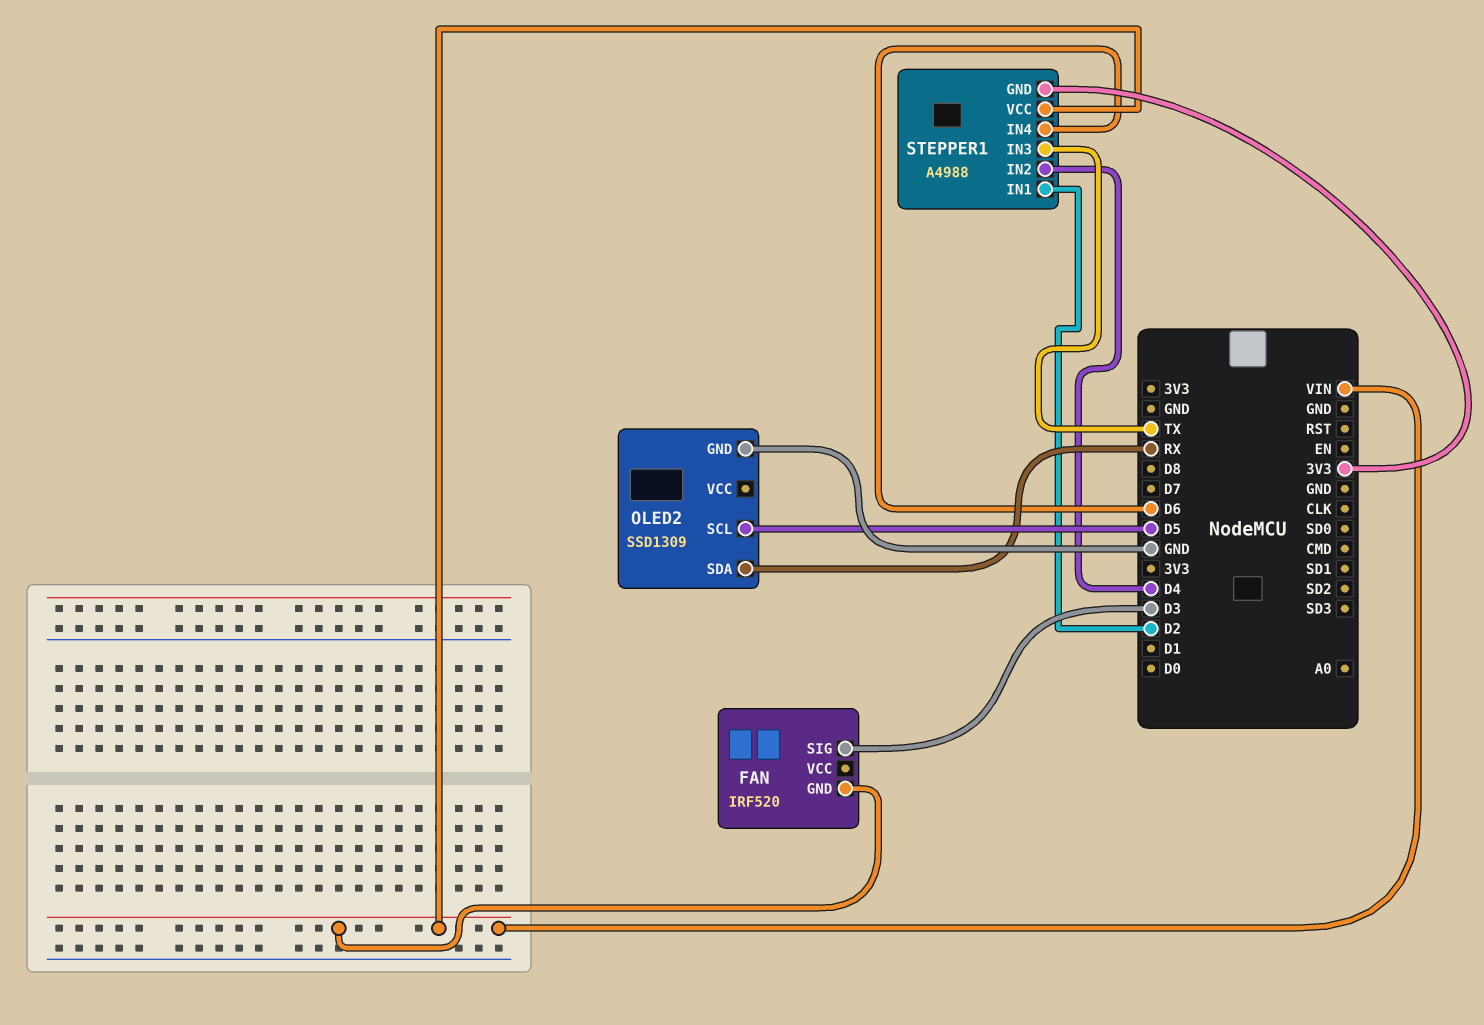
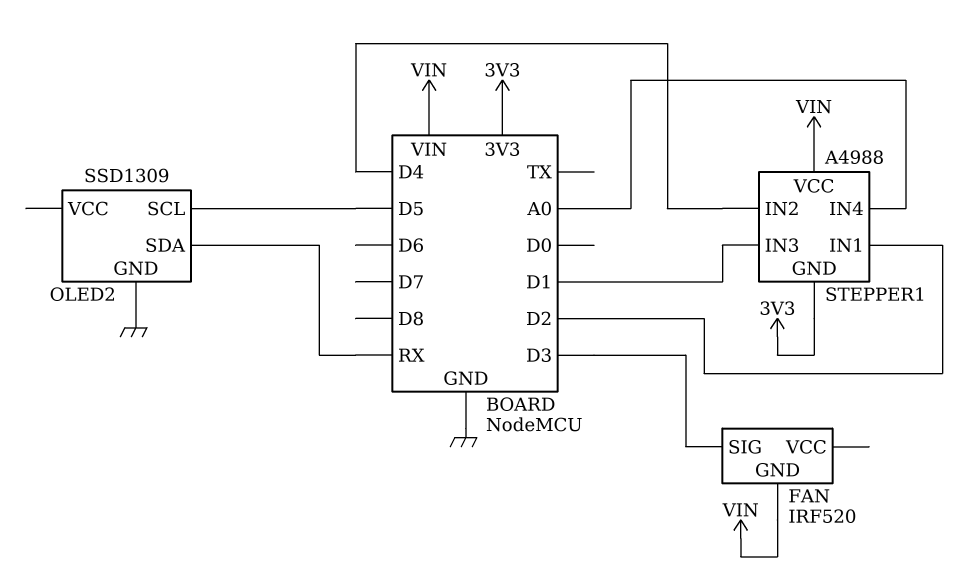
STEPPER1 pin IN3: TX -> D1
STEPPER1 pin IN4: D6 -> A0

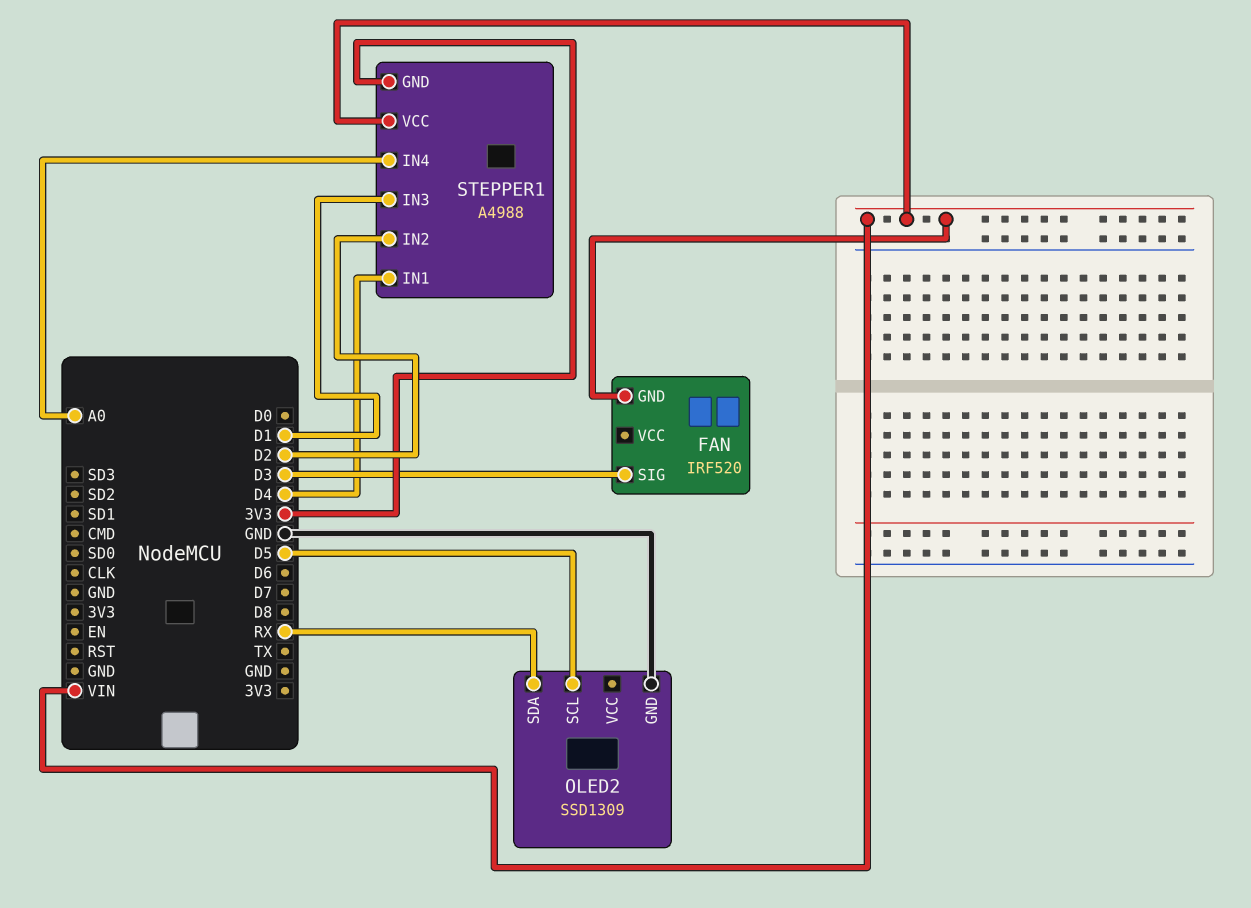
STEPPER1 pin IN1: D2 -> D4
STEPPER1 pin IN2: D4 -> D2

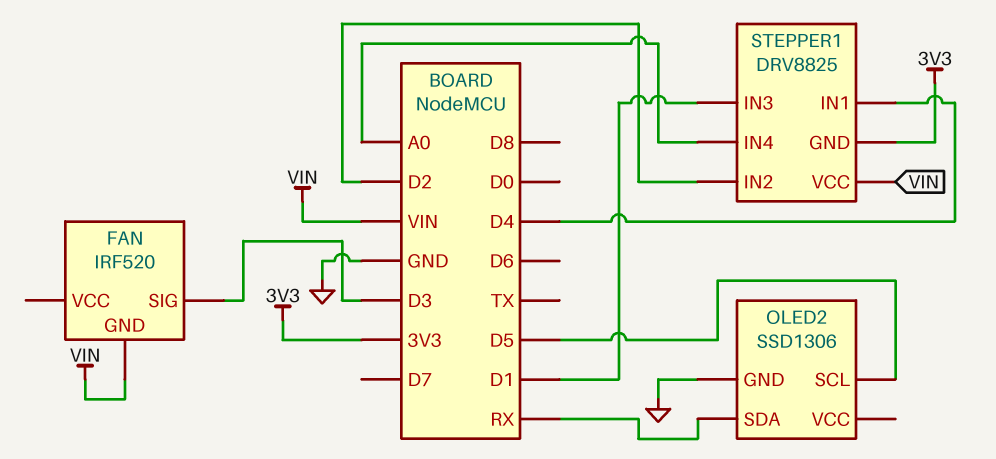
OLED2: SSD1309 -> SSD1306
STEPPER1: A4988 -> DRV8825

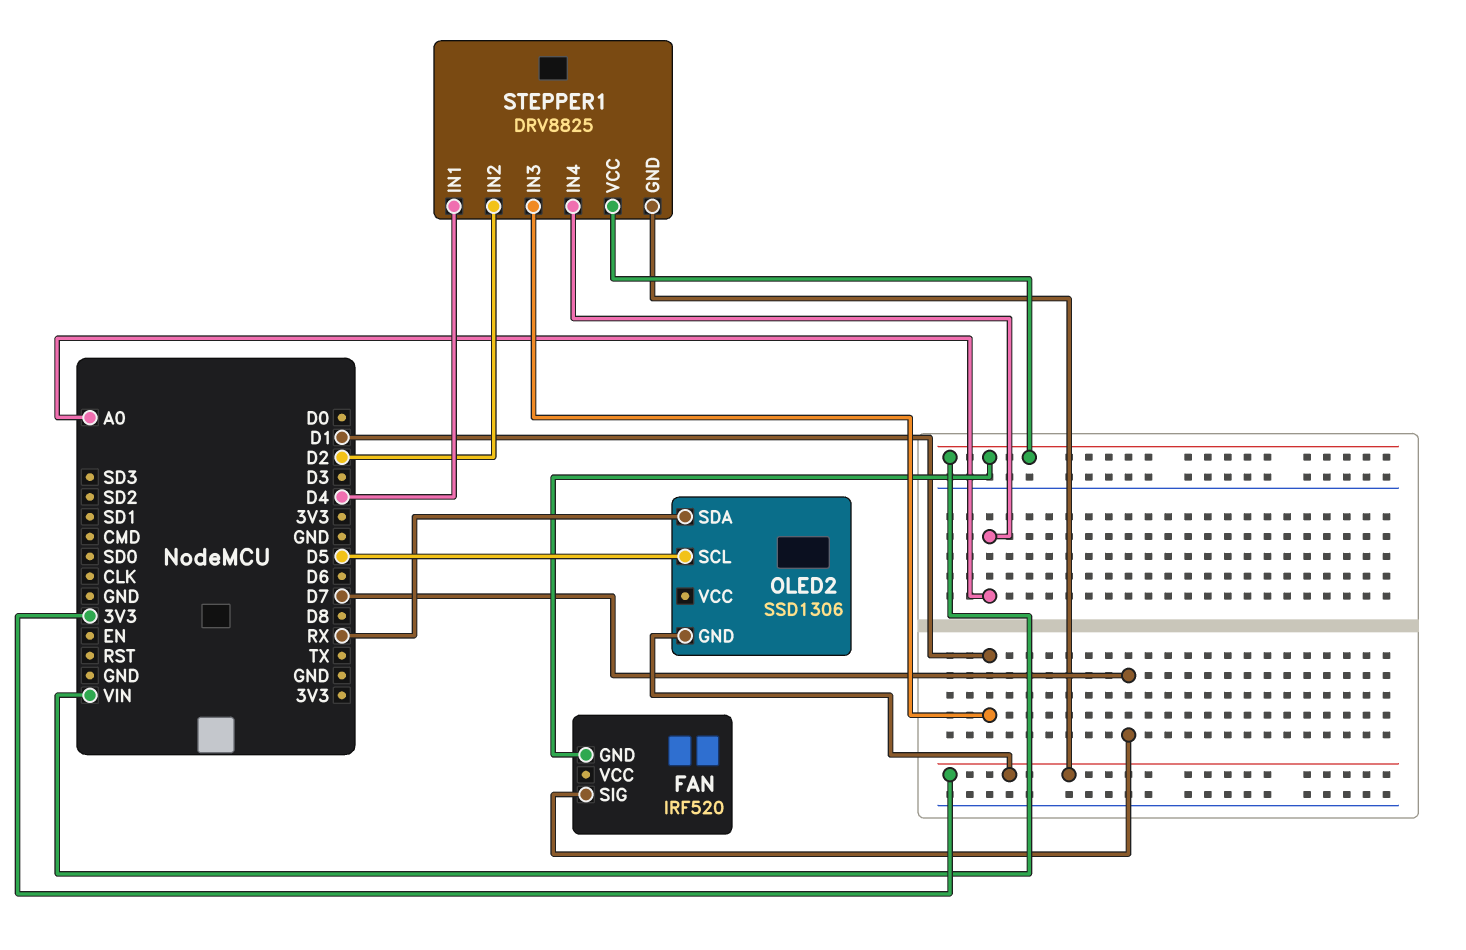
FAN pin SIG: D3 -> D7
OLED2 pin GND: GND -> 3V3

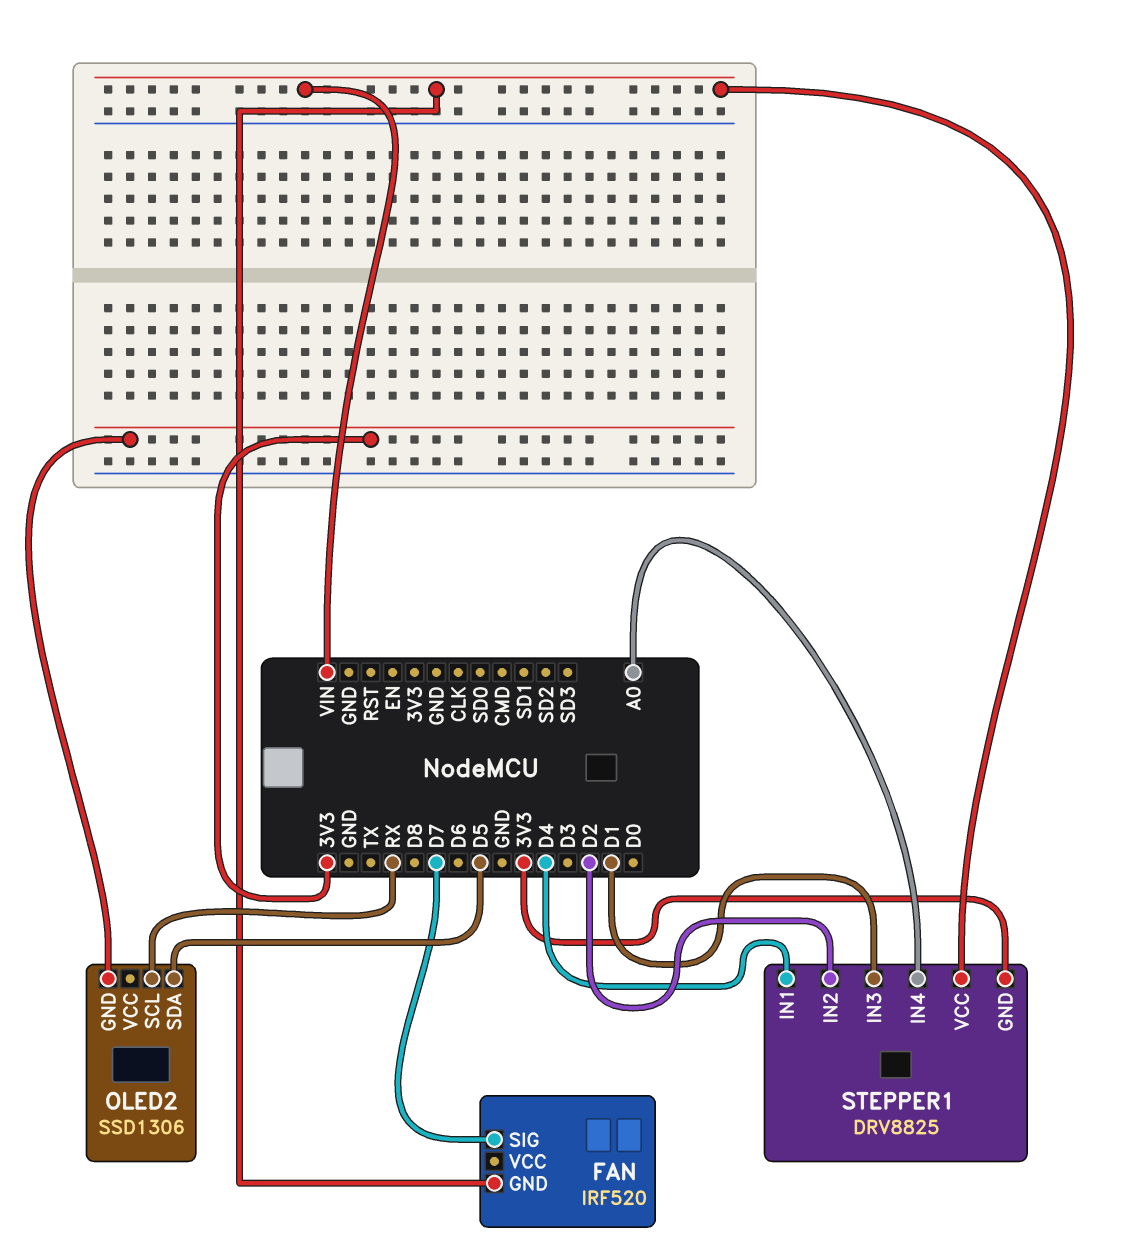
OLED2 pin SCL: D5 -> RX
OLED2 pin SDA: RX -> D5

